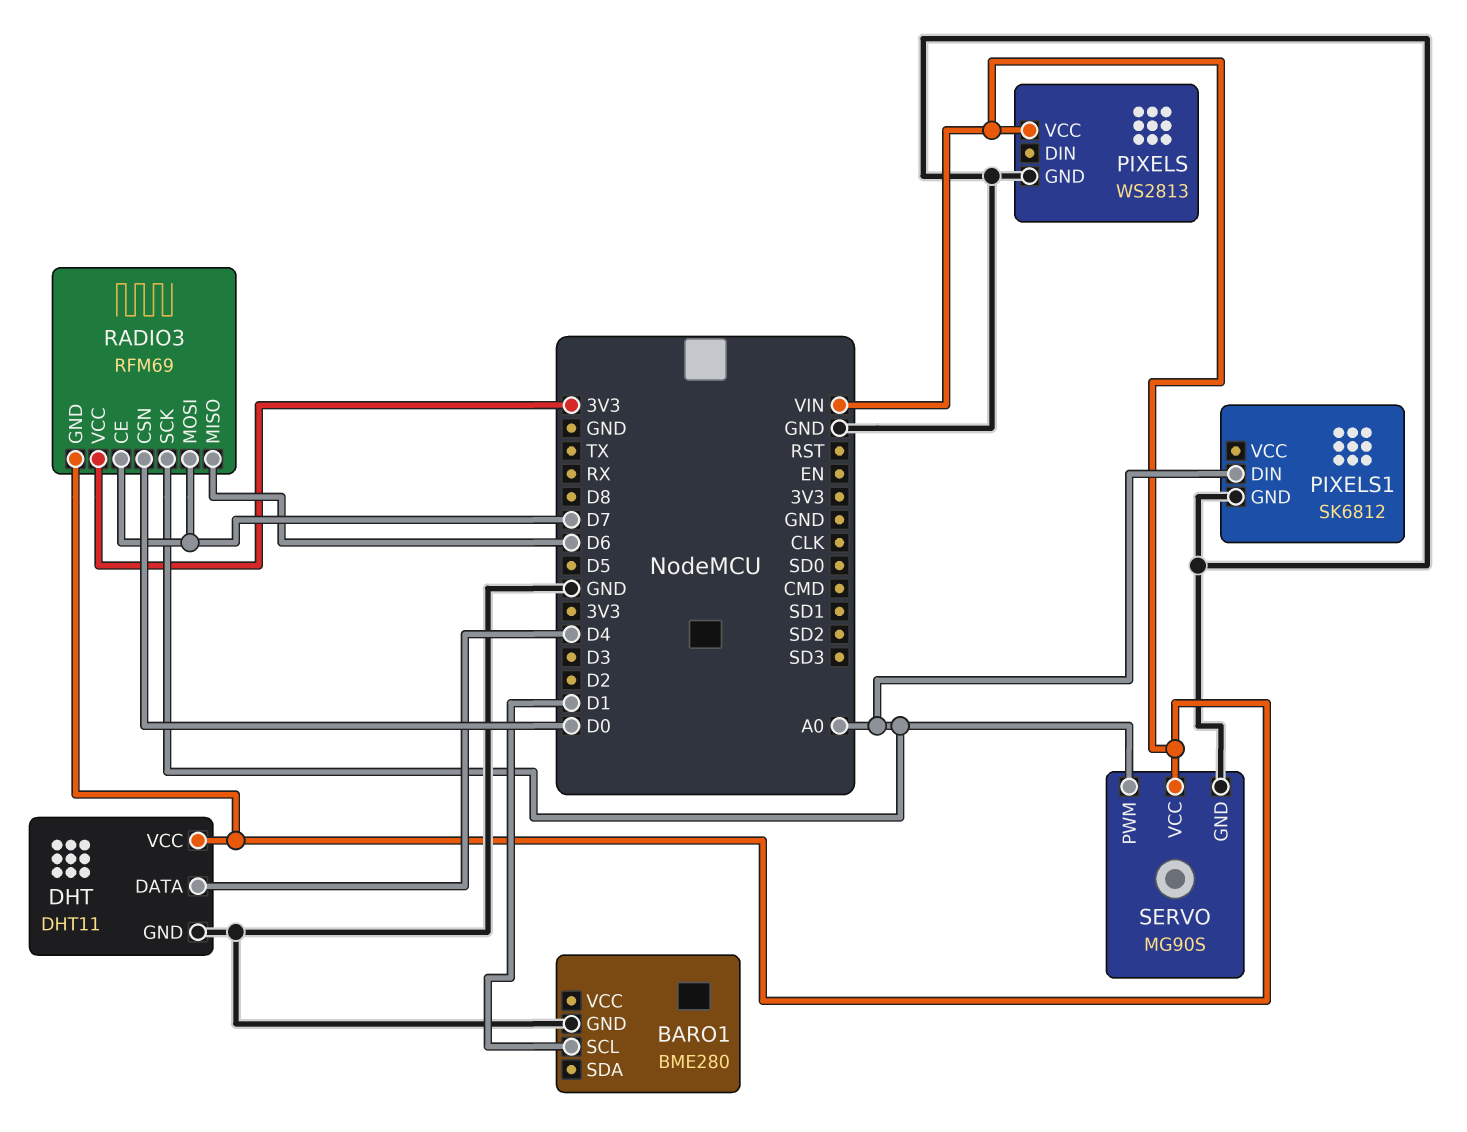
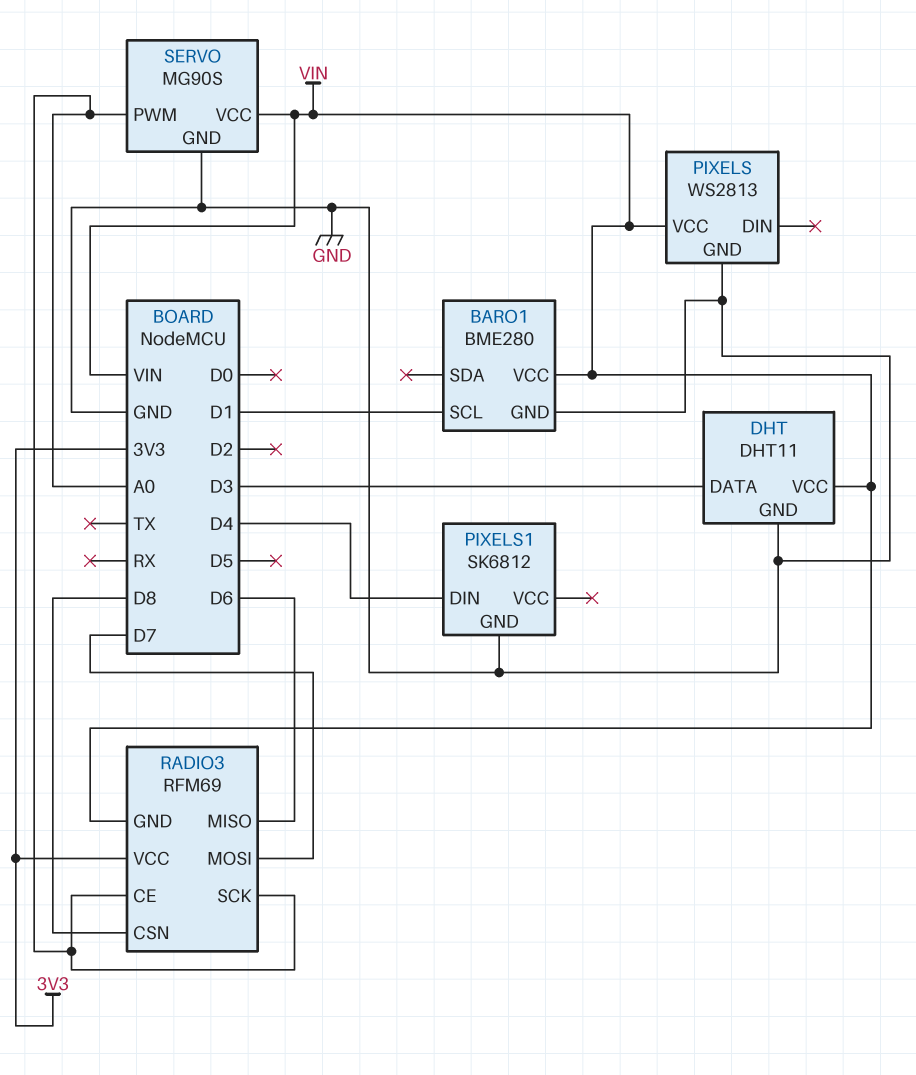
BARO1 pin VCC: none -> VIN
DHT pin DATA: D4 -> D3
PIXELS1 pin DIN: A0 -> D4
RADIO3 pin CE: D7 -> A0
RADIO3 pin CSN: D0 -> D8

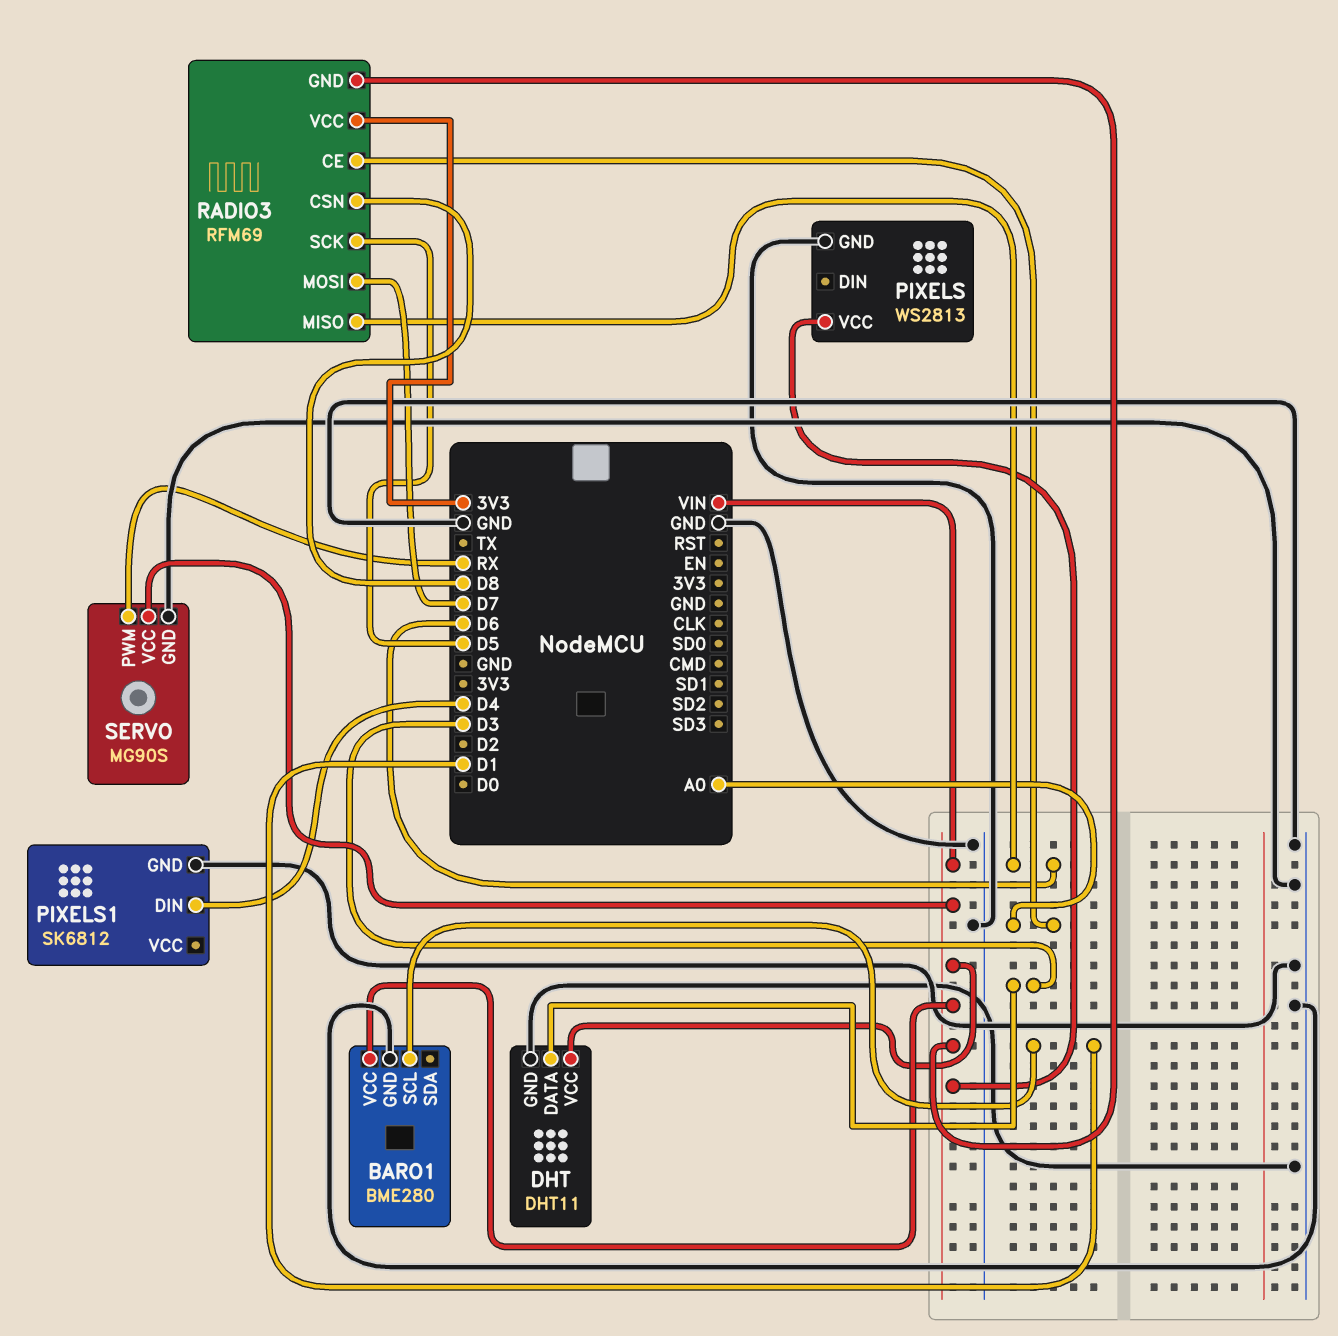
RADIO3 pin SCK: A0 -> D5
SERVO pin PWM: A0 -> RX

